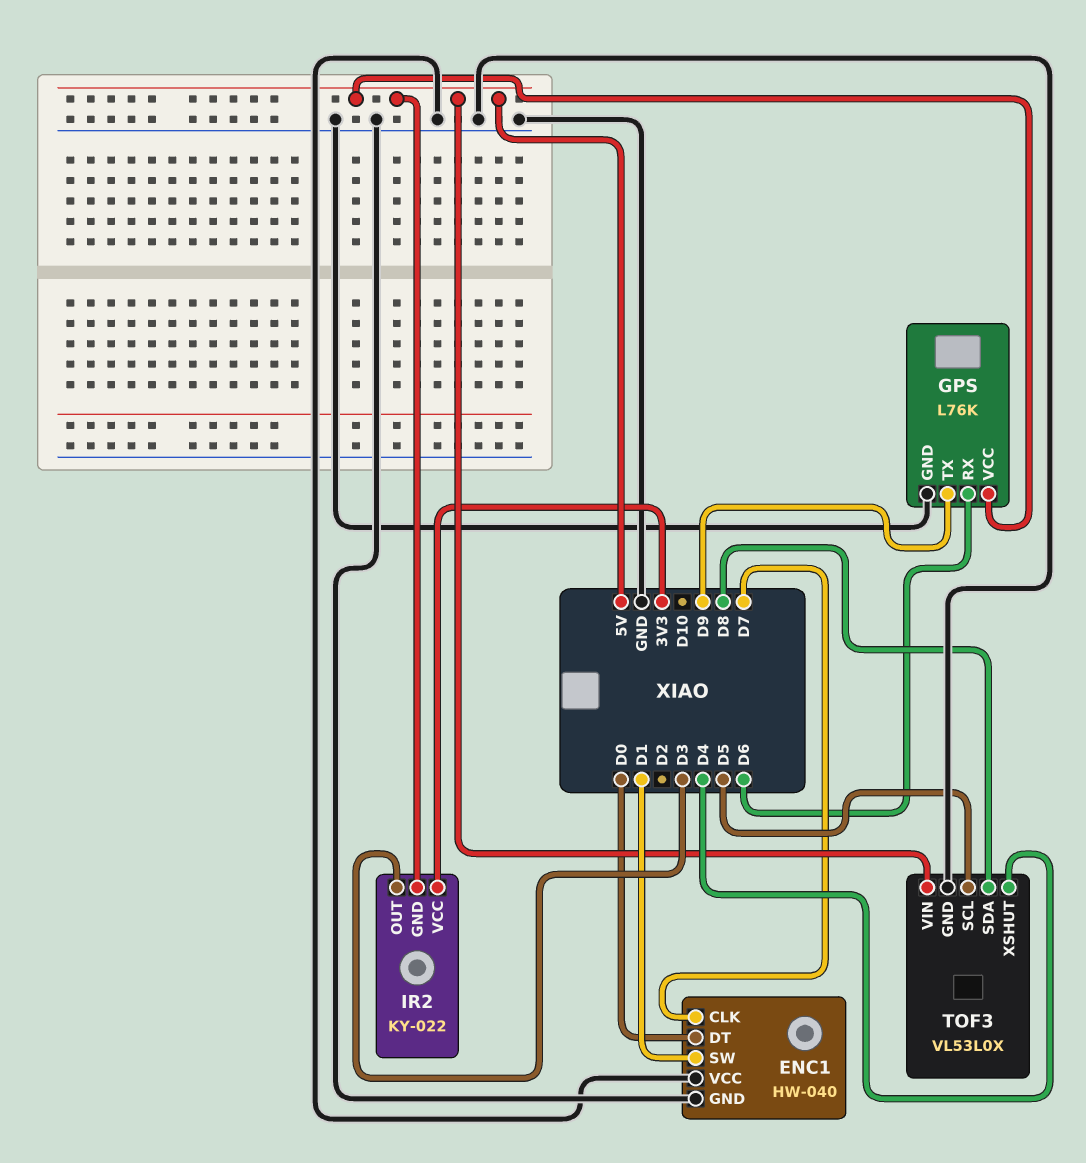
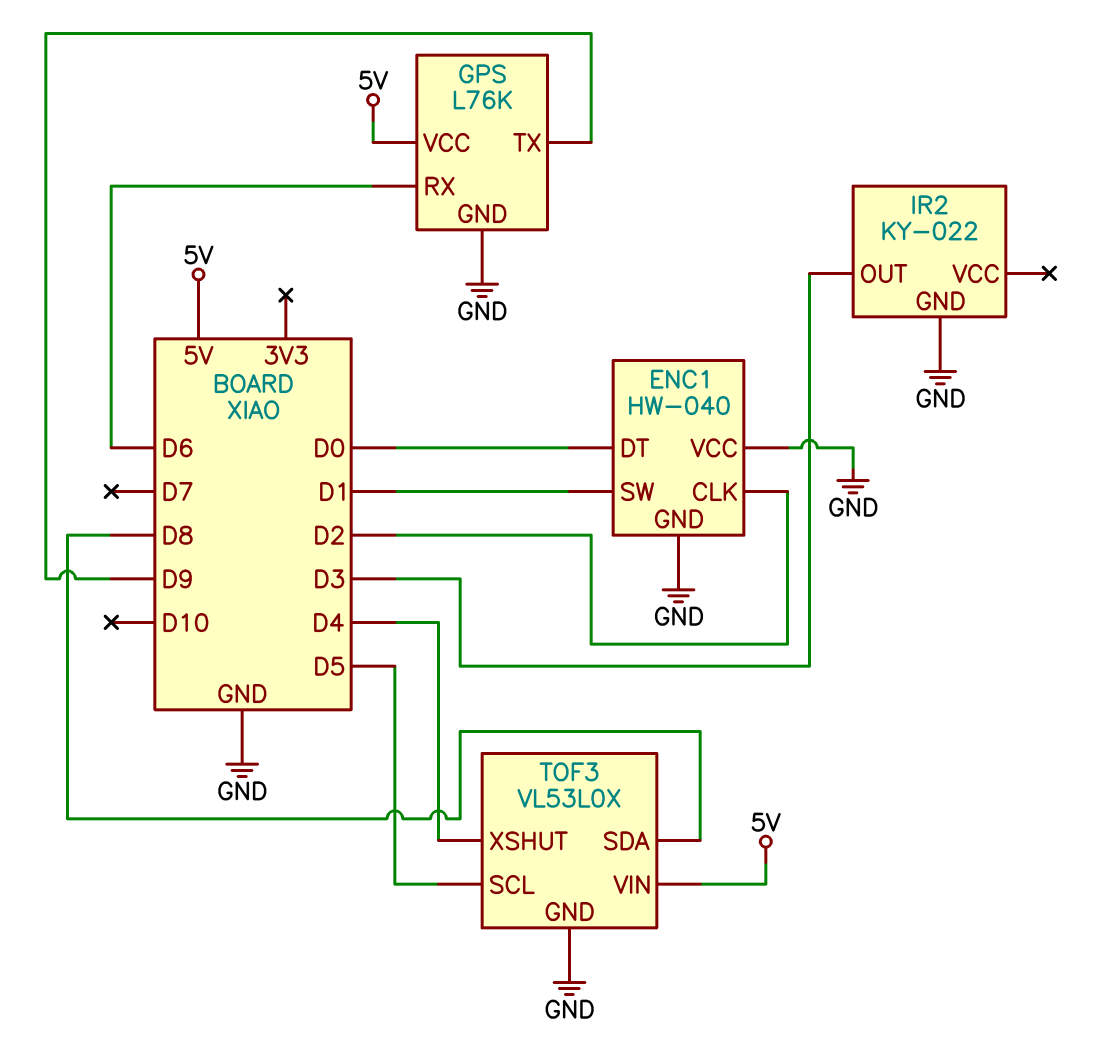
ENC1 pin CLK: D7 -> D2
IR2 pin GND: 5V -> GND
IR2 pin VCC: 3V3 -> none

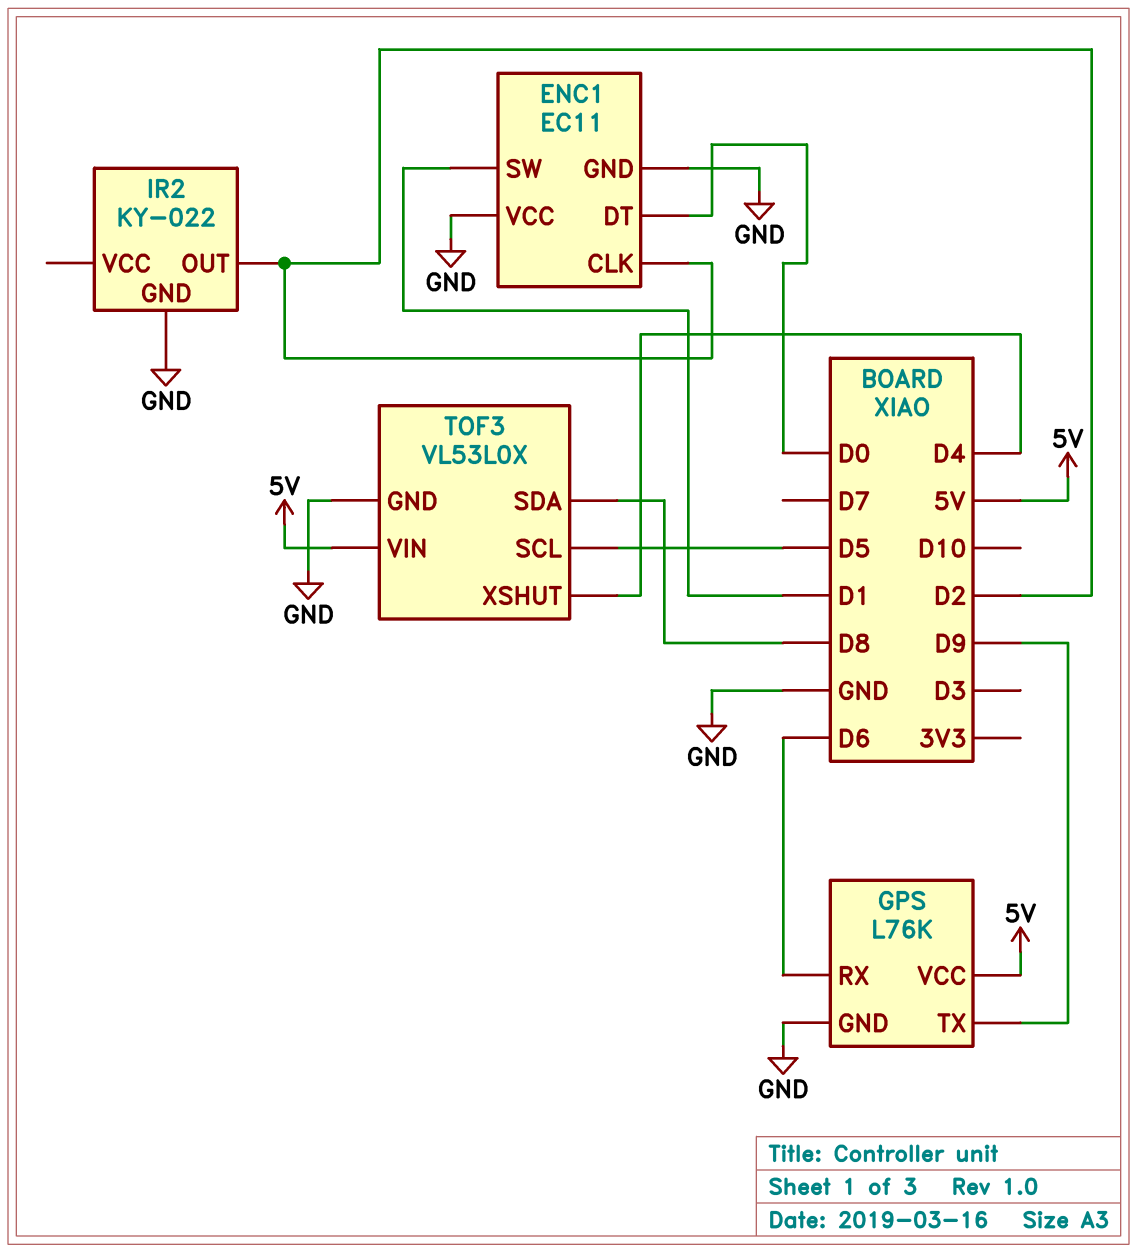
ENC1: HW-040 -> EC11
IR2 pin OUT: D3 -> D2

